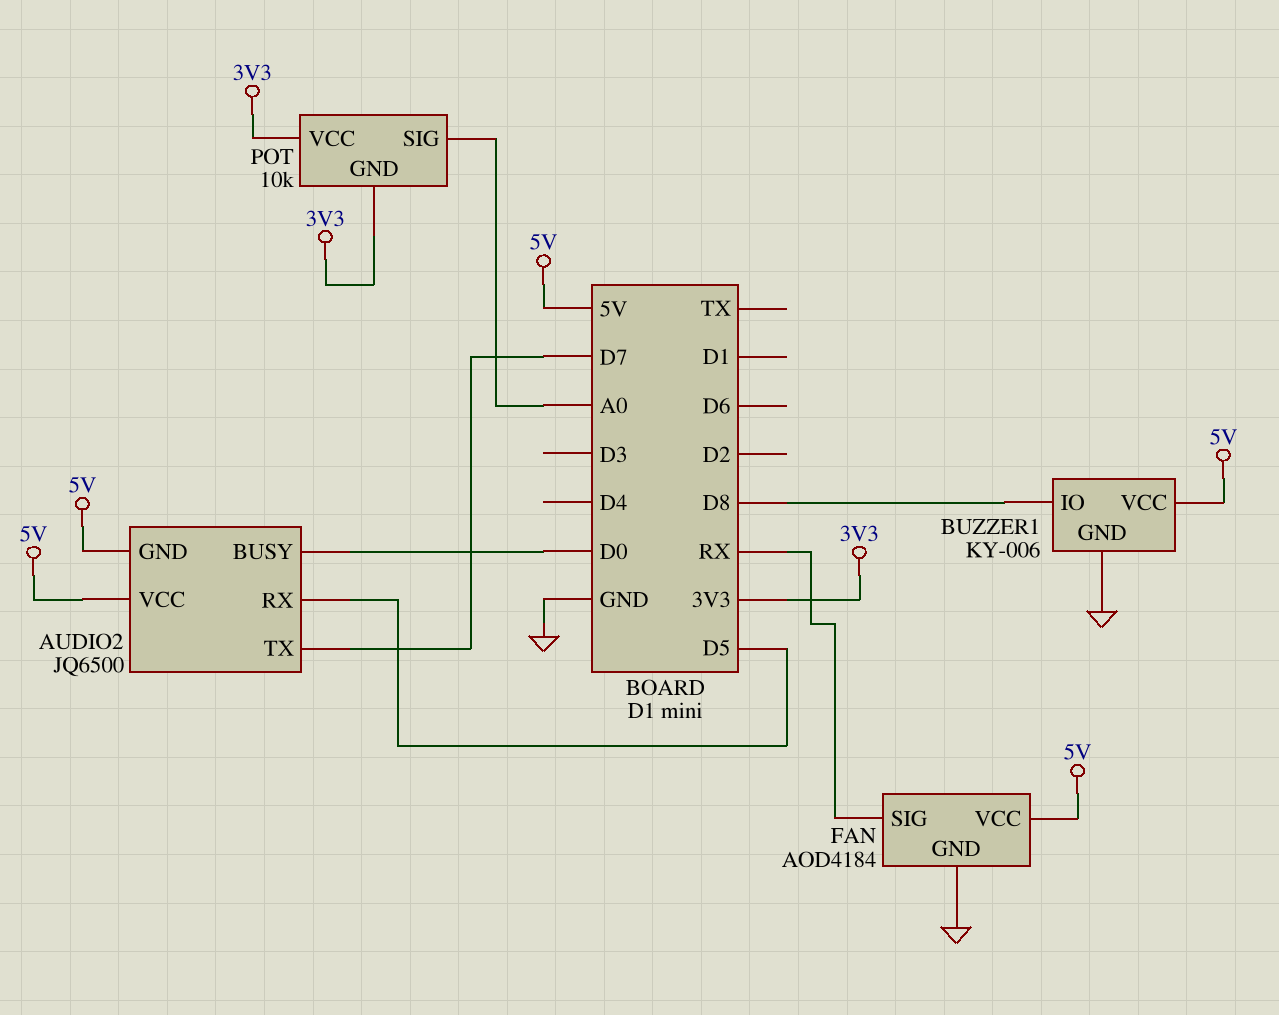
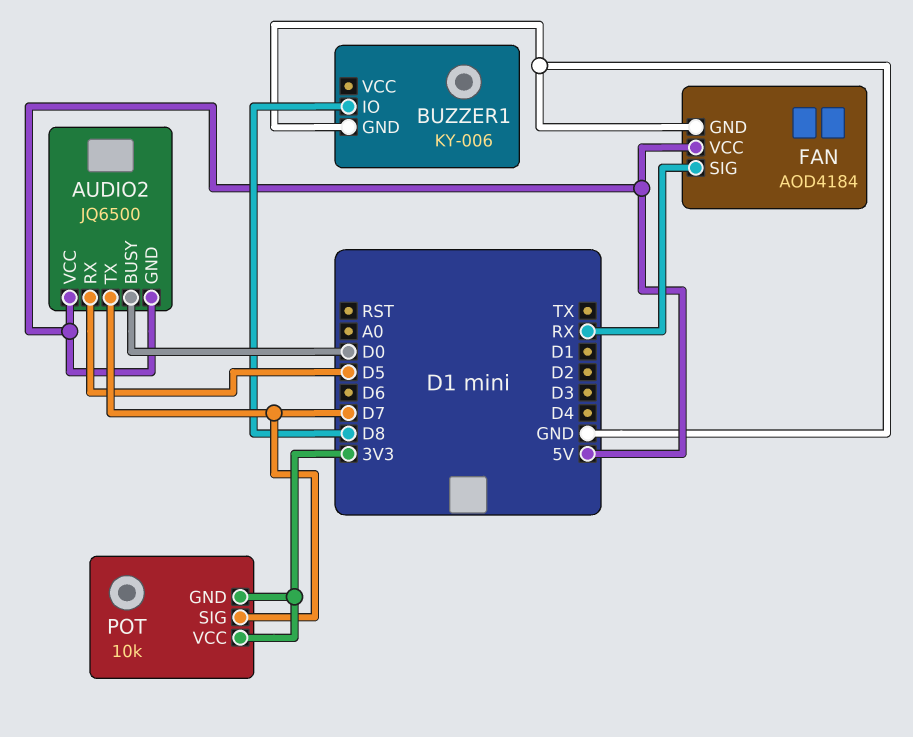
BUZZER1 pin VCC: 5V -> none
POT pin SIG: A0 -> D7

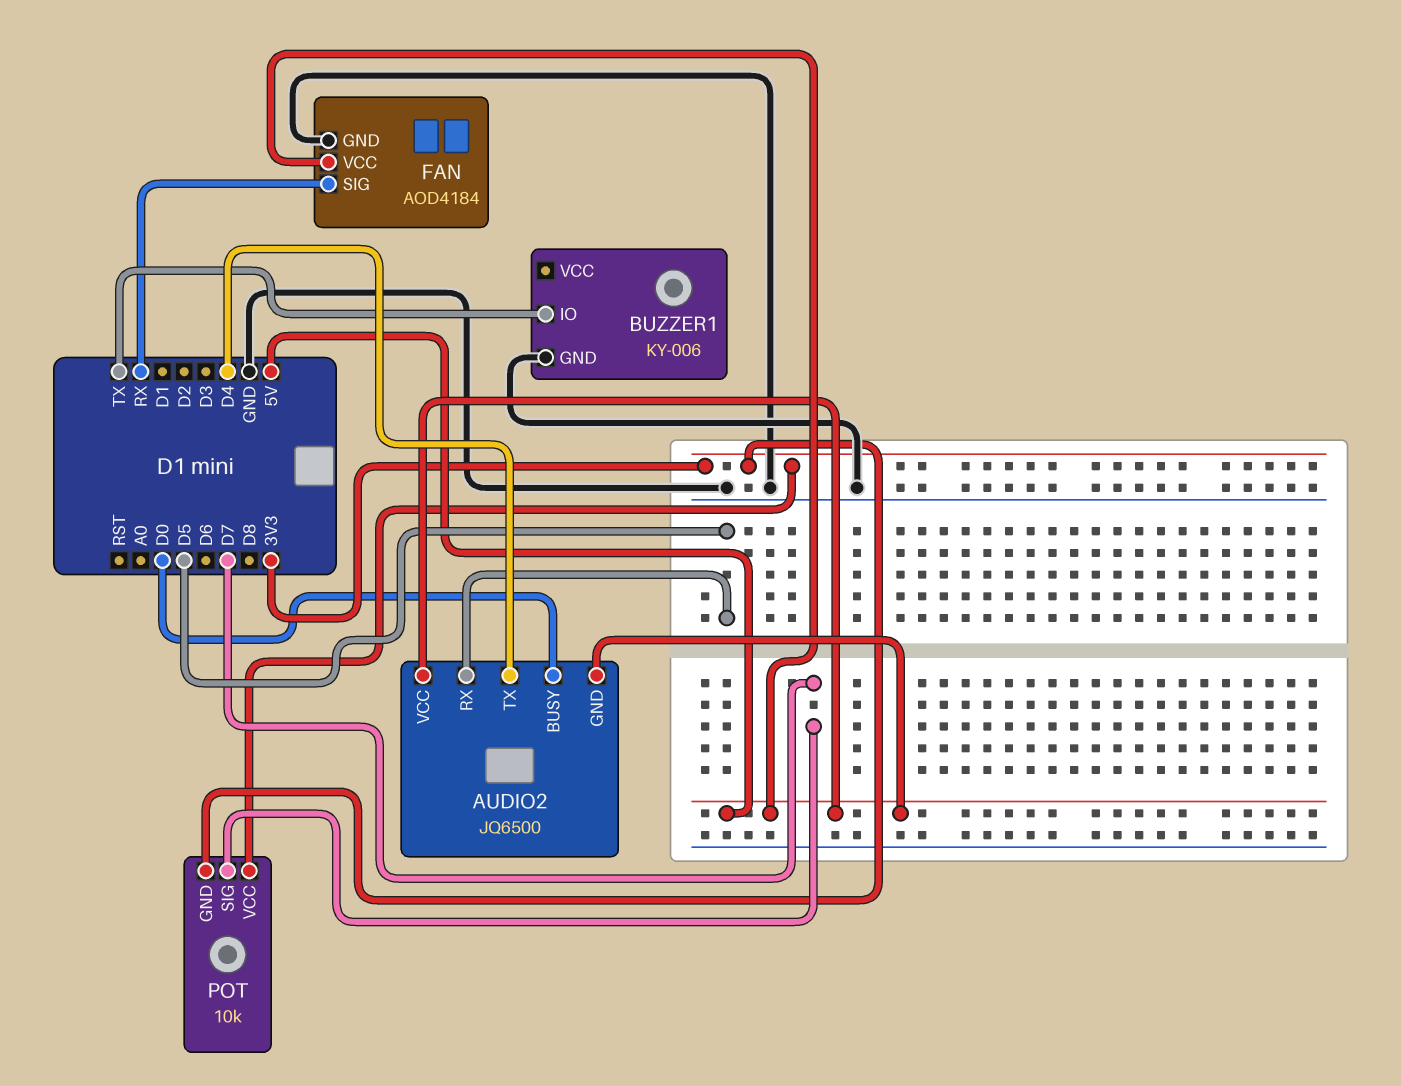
AUDIO2 pin TX: D7 -> D4
BUZZER1 pin IO: D8 -> TX

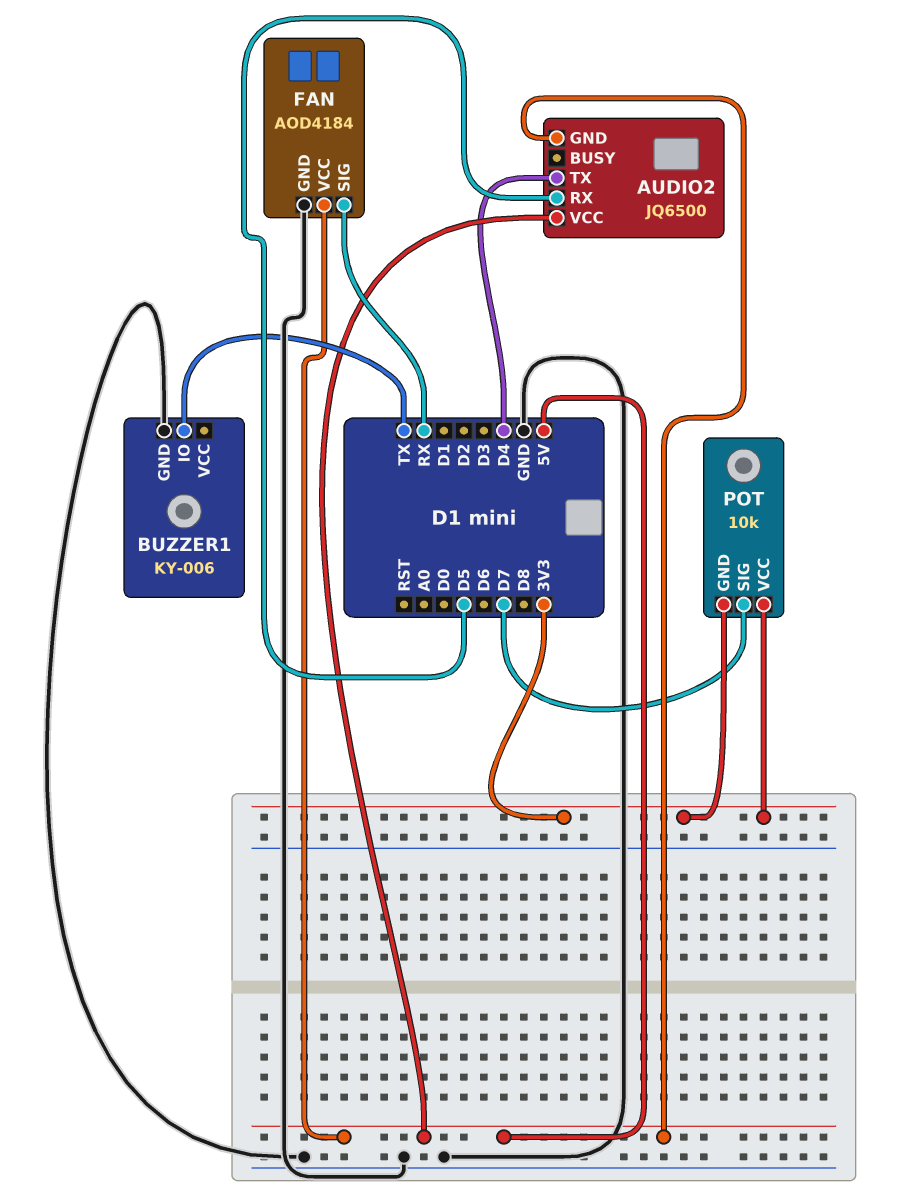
AUDIO2 pin BUSY: D0 -> none

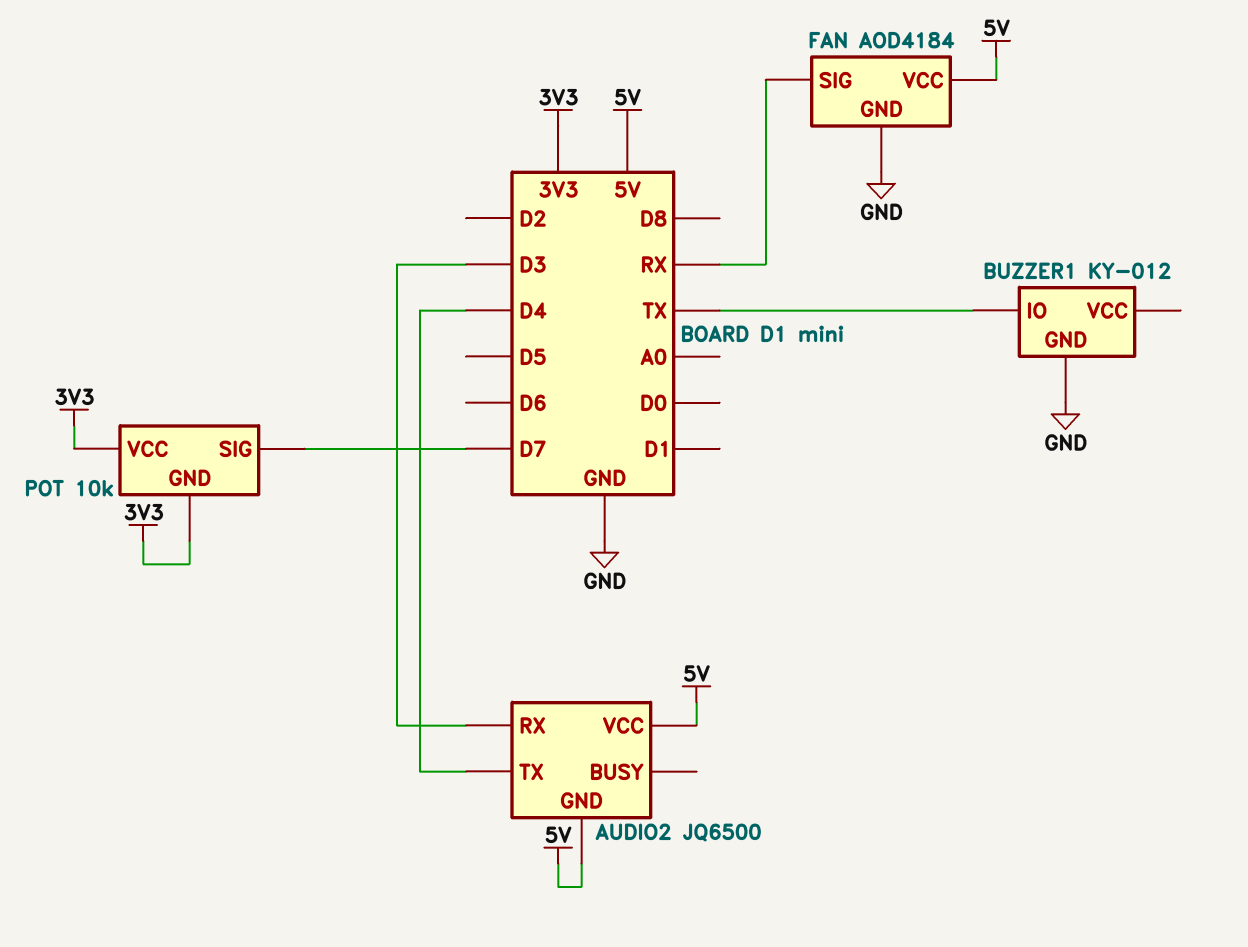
AUDIO2 pin RX: D5 -> D3
BUZZER1: KY-006 -> KY-012

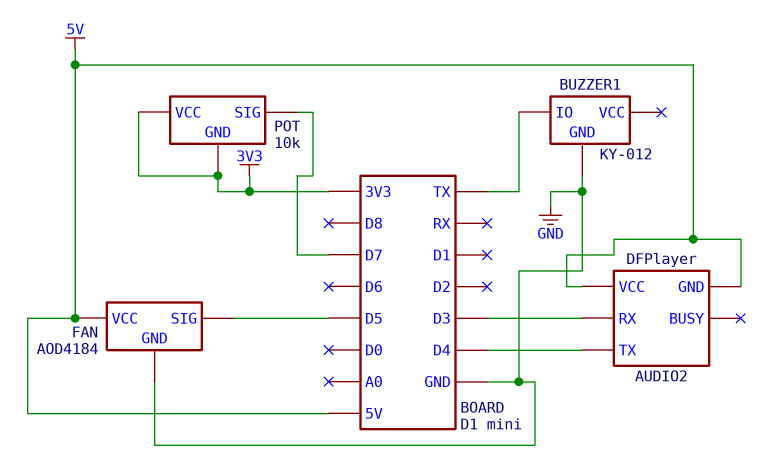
AUDIO2: JQ6500 -> DFPlayer
FAN pin SIG: RX -> D5

